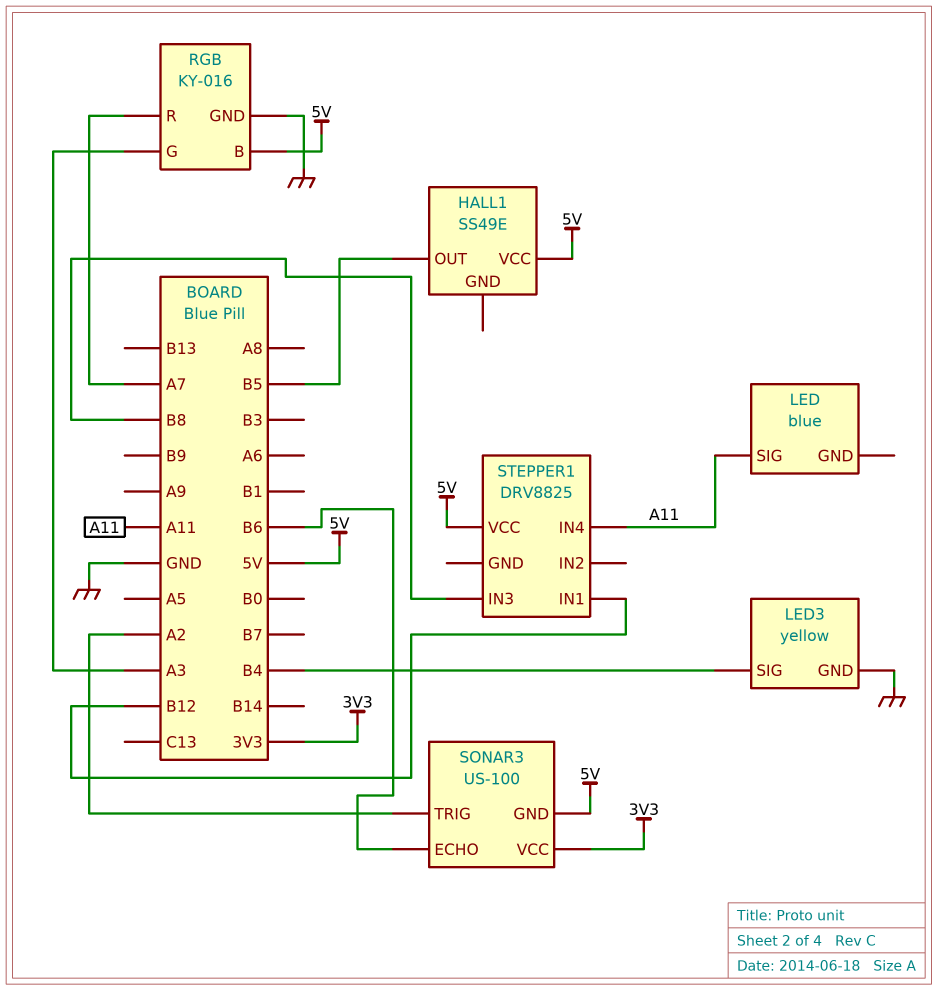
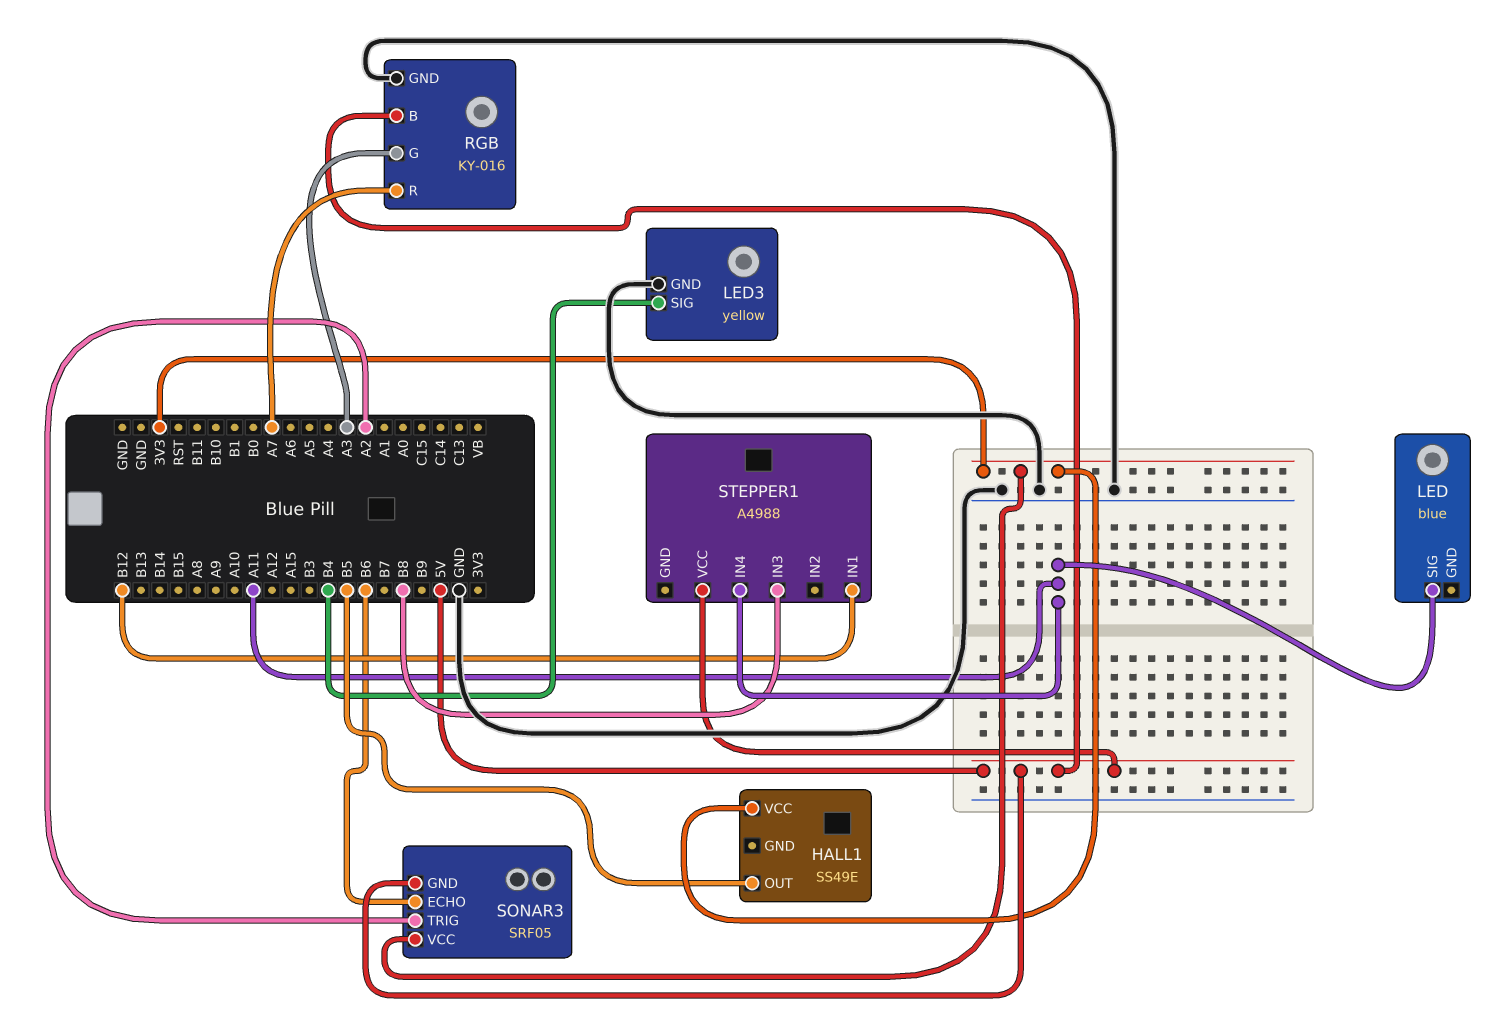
HALL1 pin VCC: 5V -> 3V3
SONAR3: US-100 -> SRF05
STEPPER1: DRV8825 -> A4988

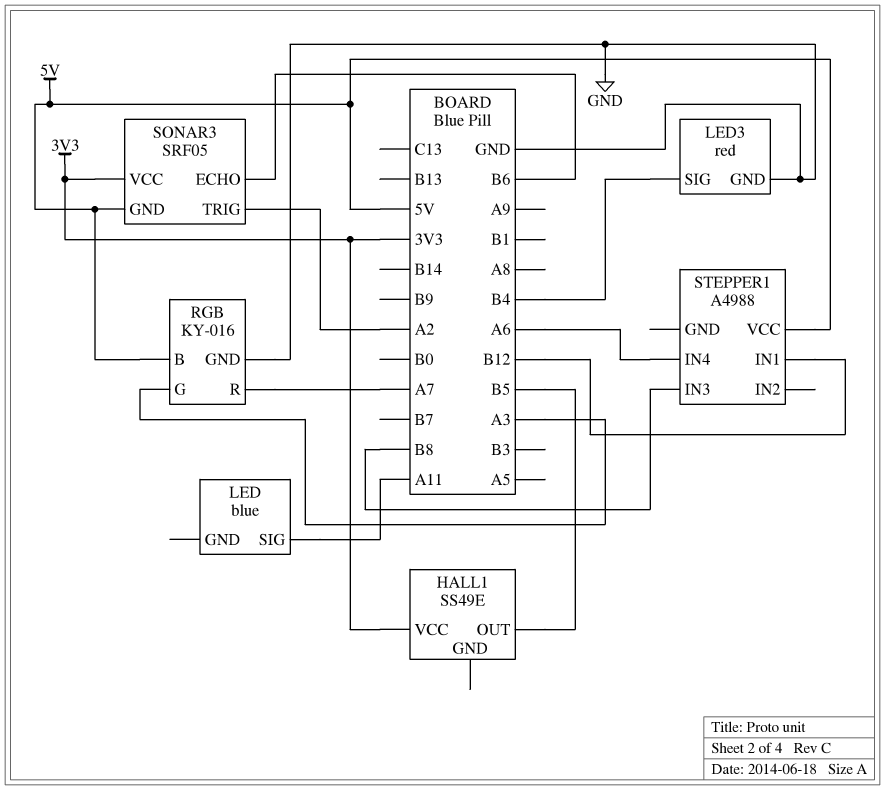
LED3: yellow -> red
STEPPER1 pin IN4: A11 -> A6

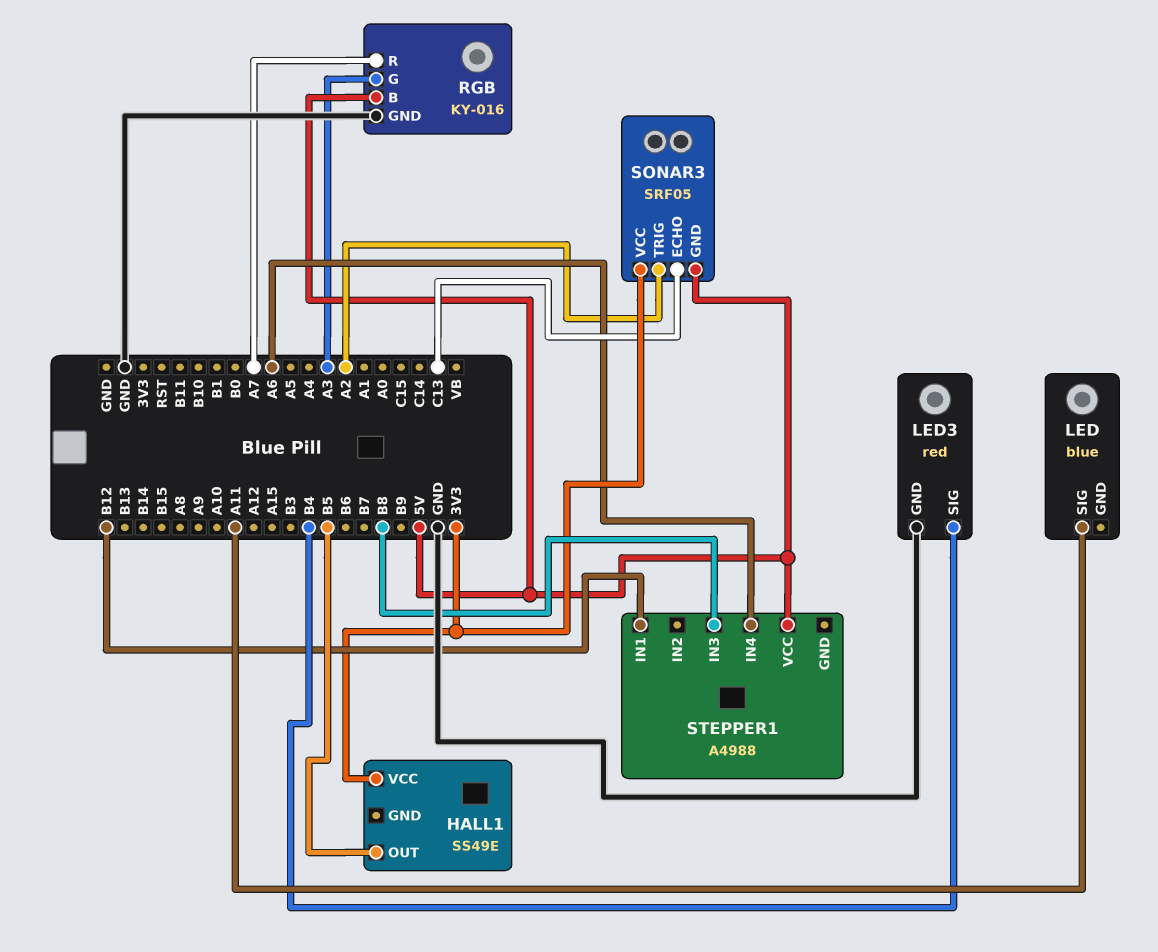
SONAR3 pin ECHO: B6 -> C13

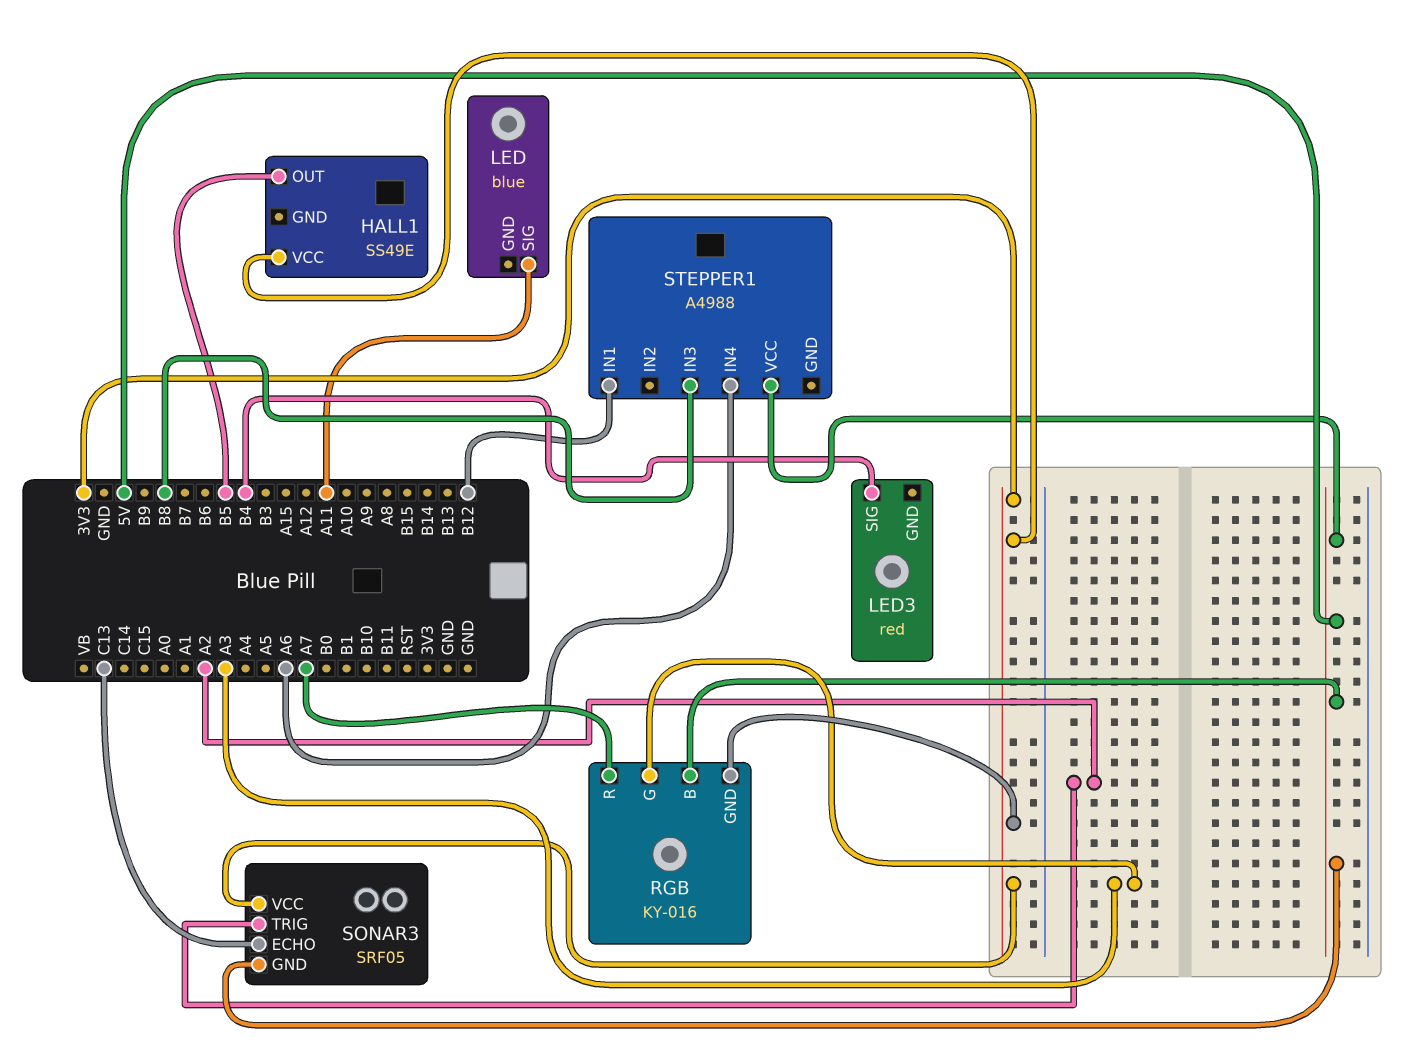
LED3 pin GND: GND -> none
RGB pin GND: GND -> 3V3

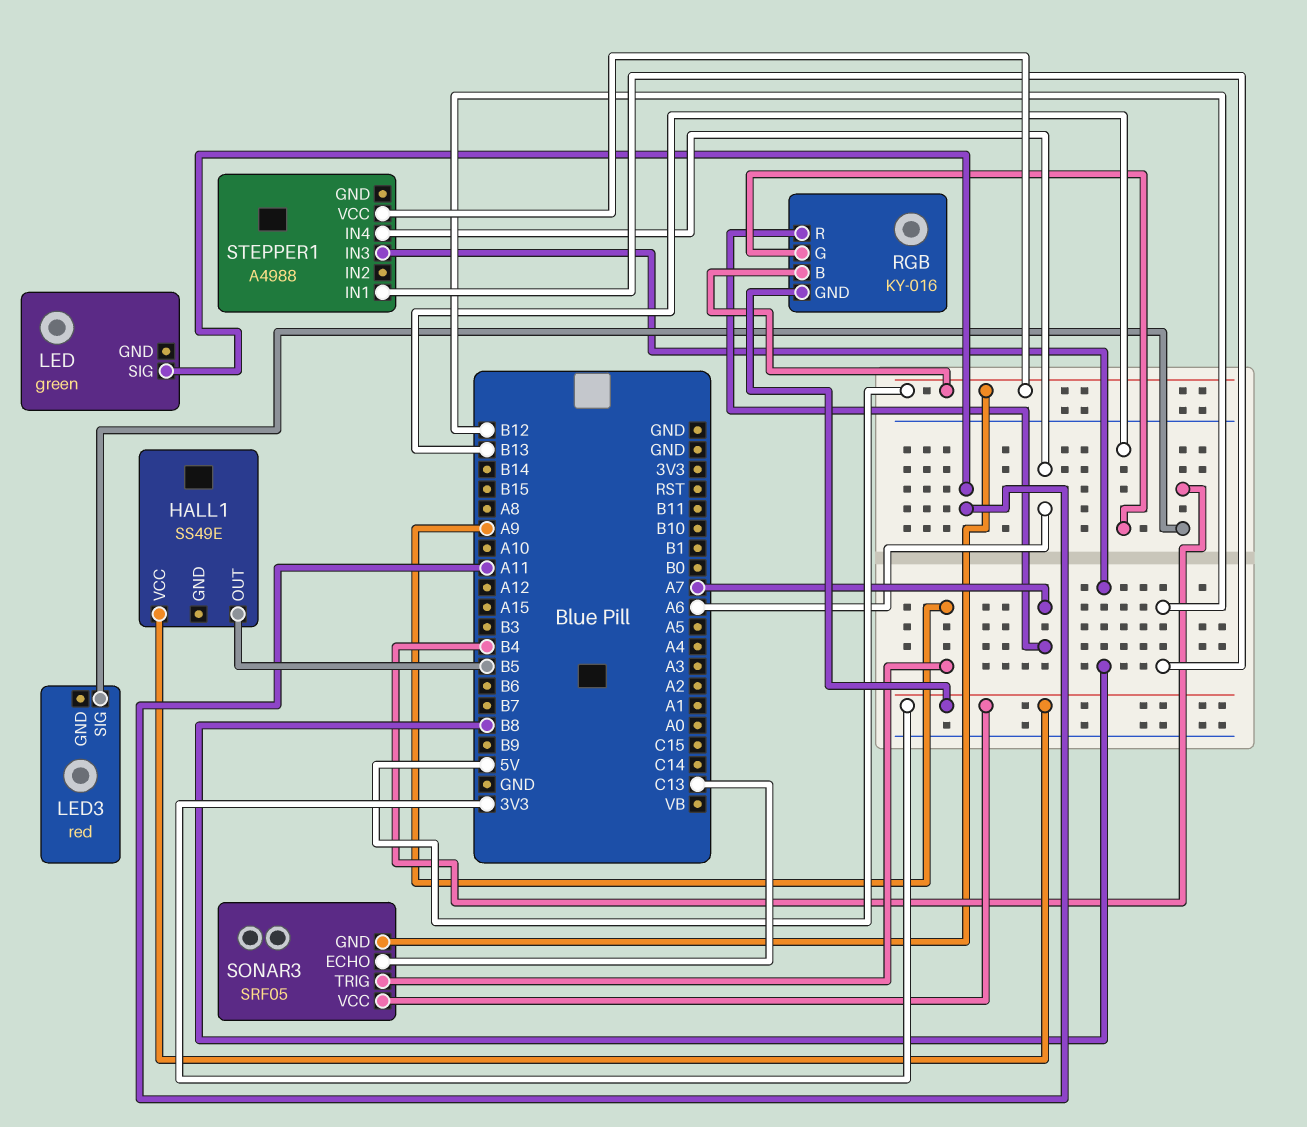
LED: blue -> green
RGB pin G: A3 -> B13
SONAR3 pin TRIG: A2 -> A9

